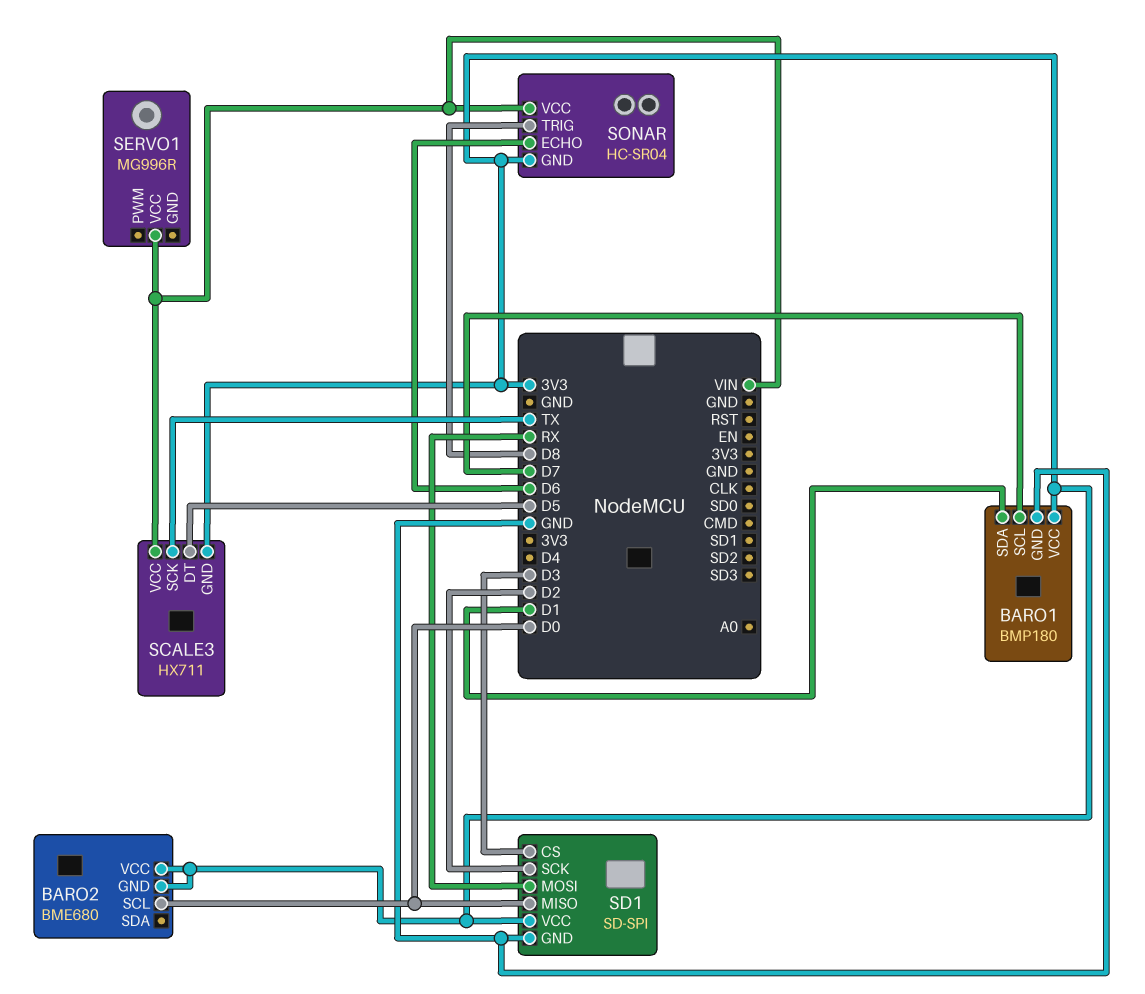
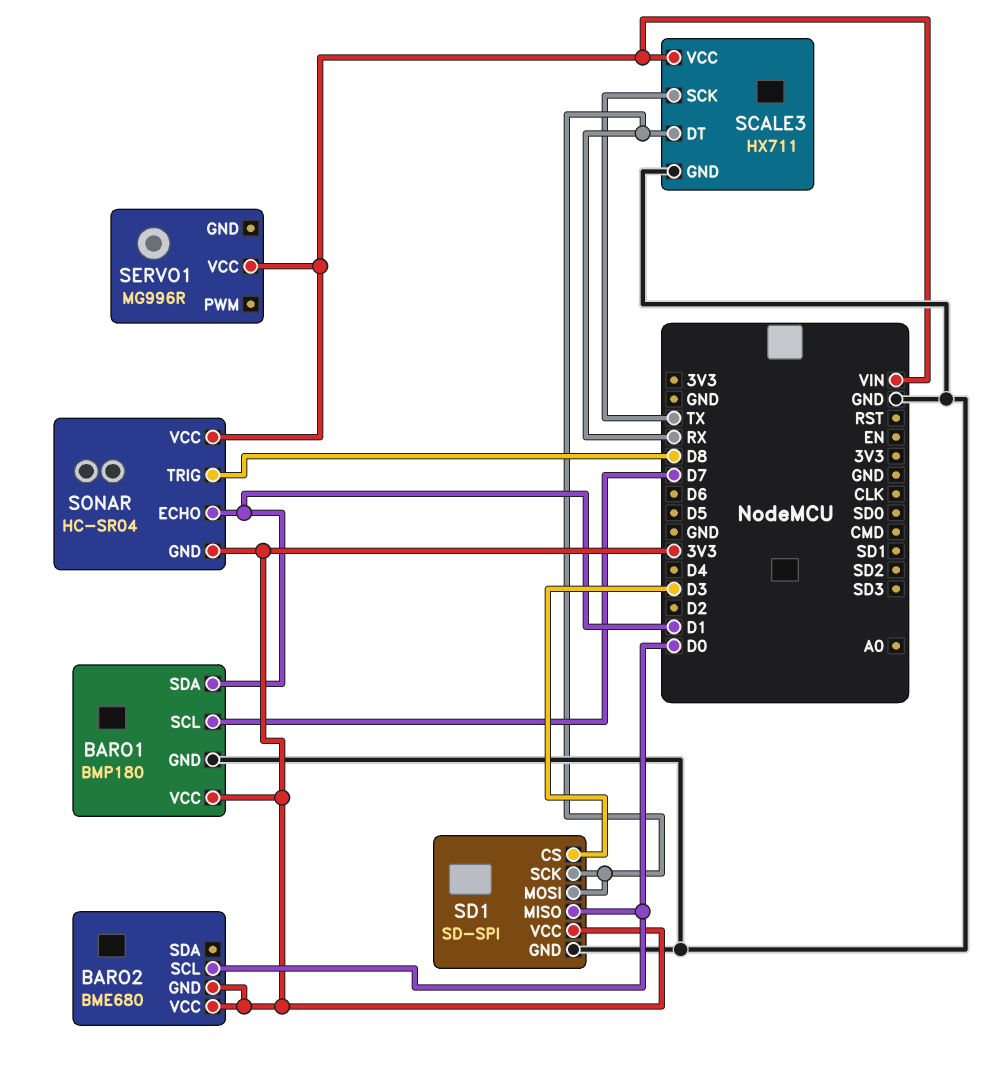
SCALE3 pin DT: D5 -> RX
SCALE3 pin GND: 3V3 -> GND
SD1 pin SCK: D2 -> RX
SONAR pin ECHO: D6 -> D1

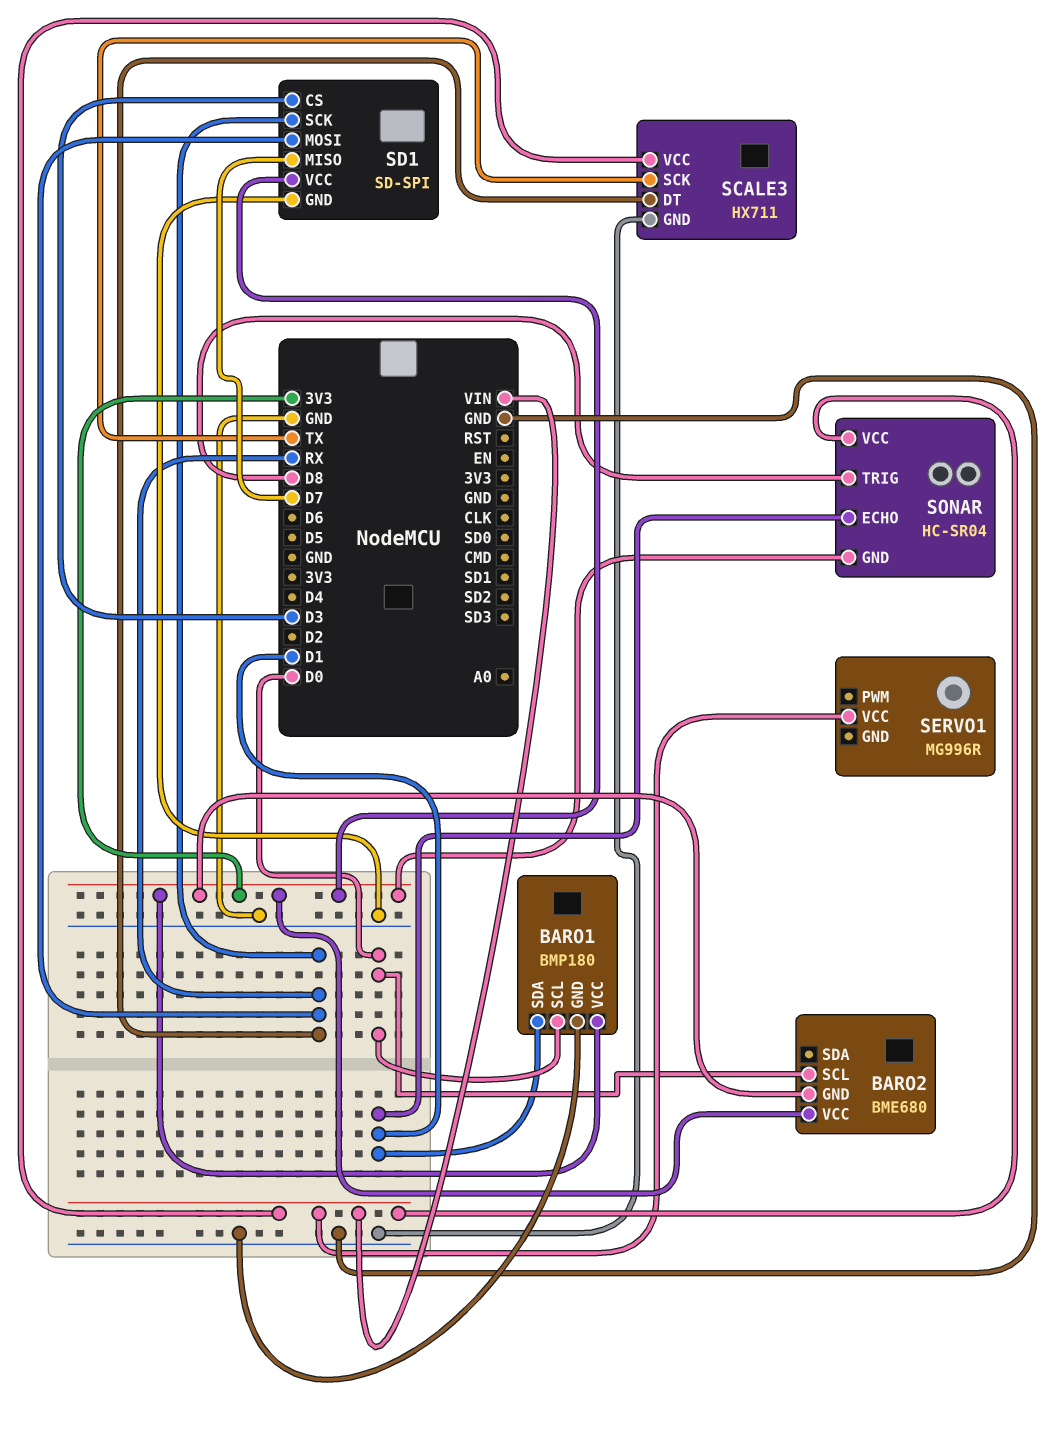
BARO1 pin SCL: D7 -> D0
SD1 pin MISO: D0 -> D7

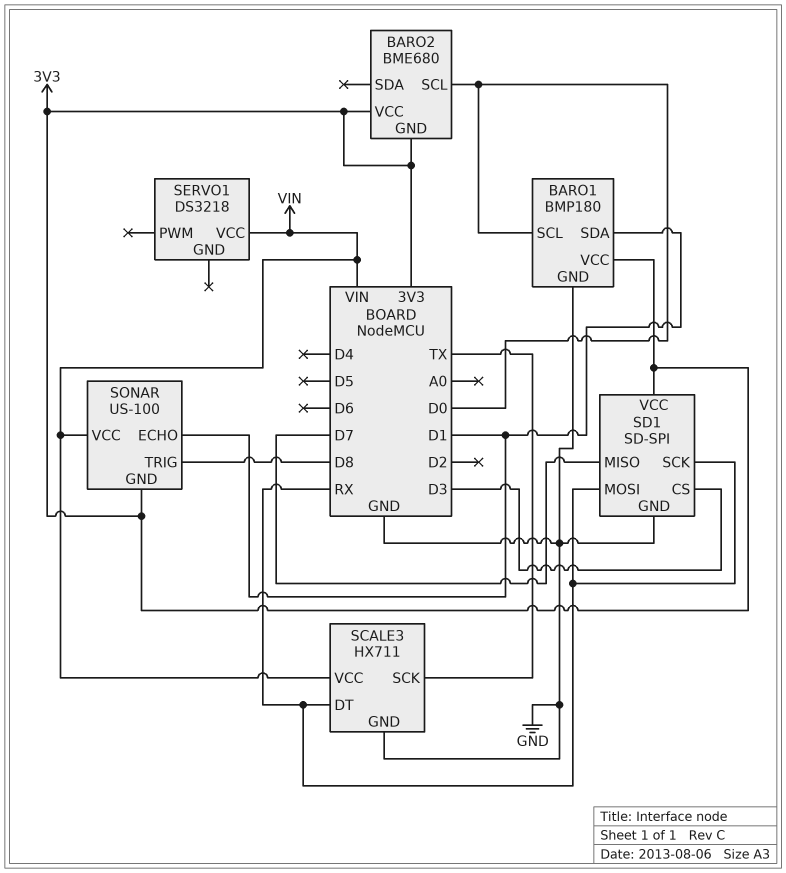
SERVO1: MG996R -> DS3218
SONAR: HC-SR04 -> US-100

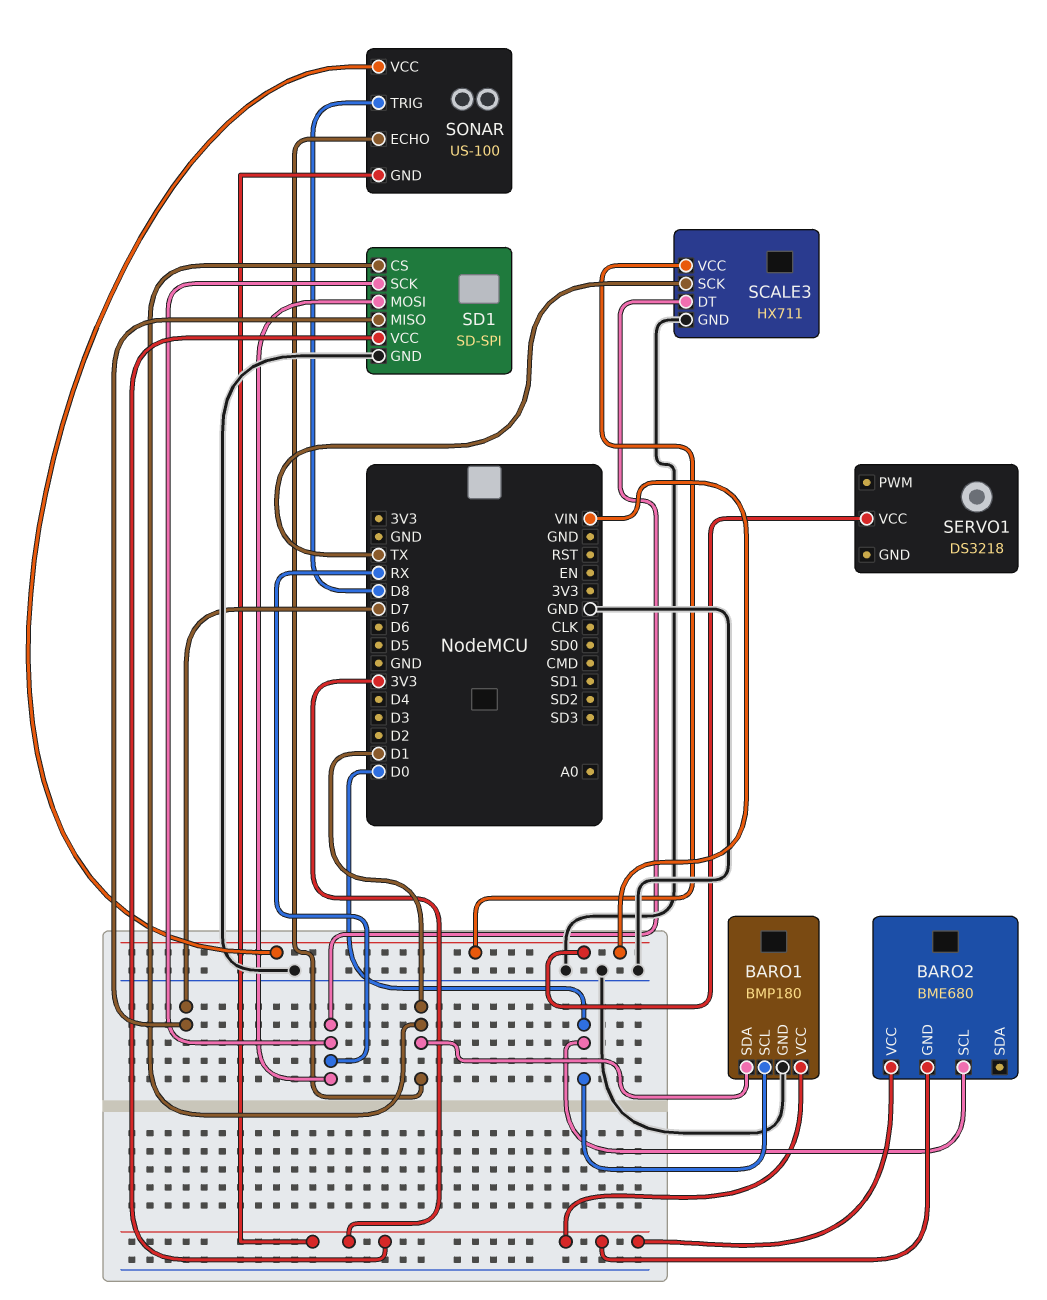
SD1 pin CS: D3 -> D1

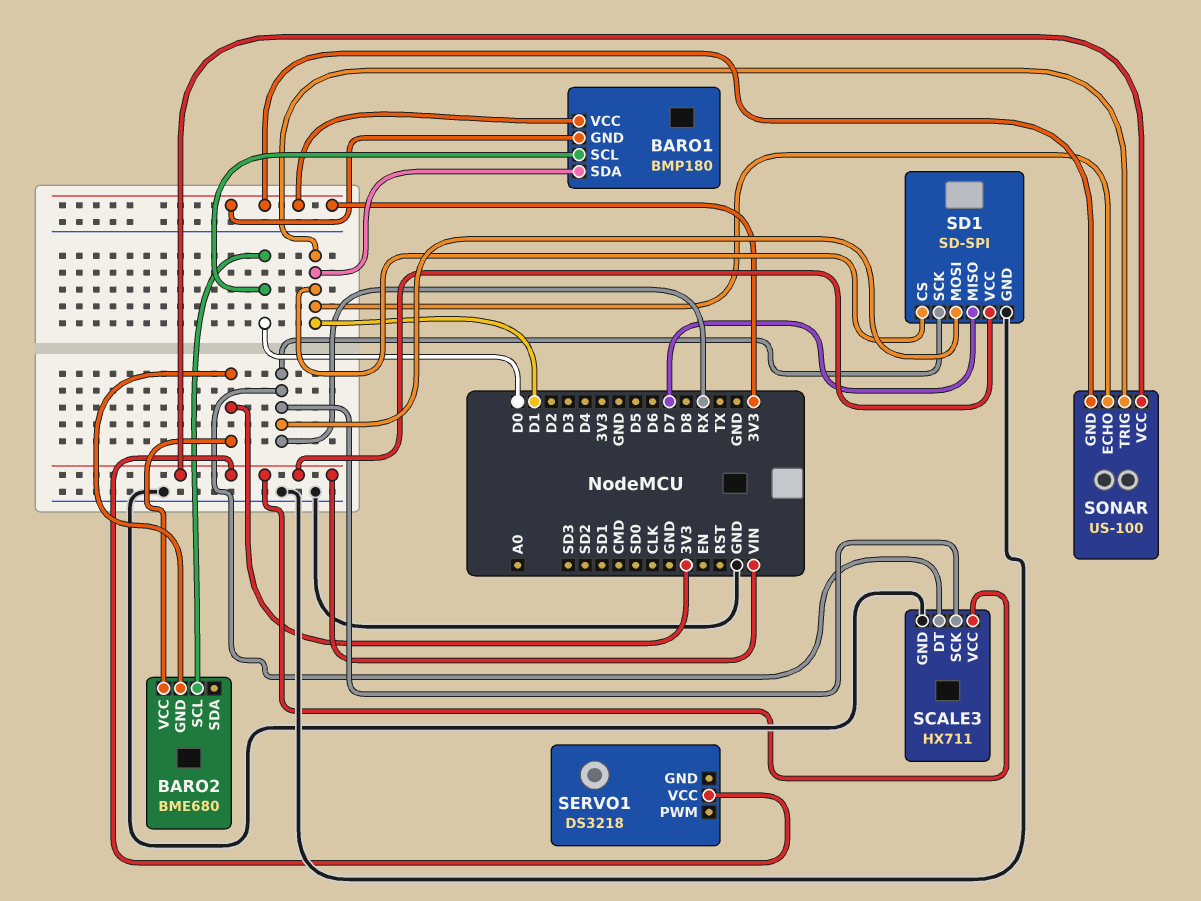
BARO1 pin GND: GND -> 3V3
SCALE3 pin SCK: TX -> RX
SD1 pin VCC: 3V3 -> VIN
SONAR pin TRIG: D8 -> D1

